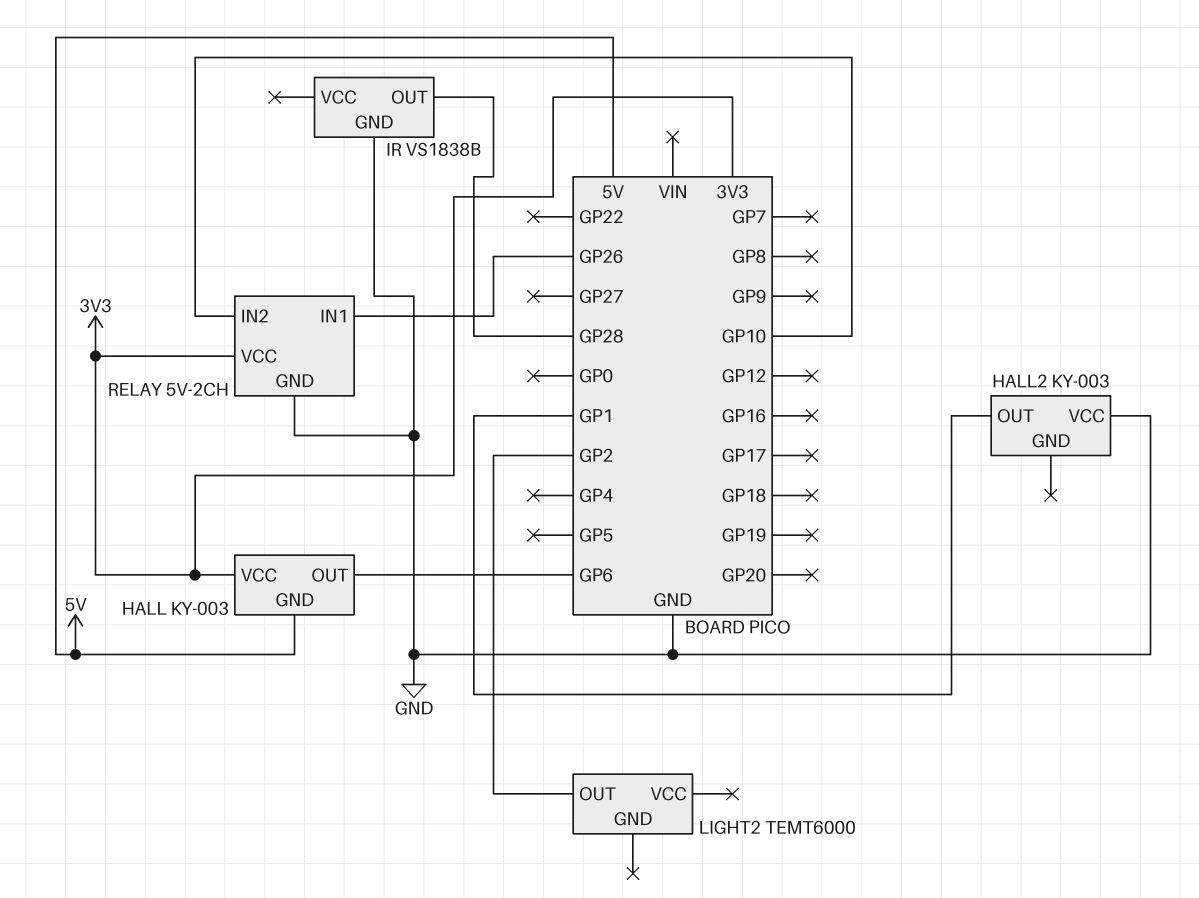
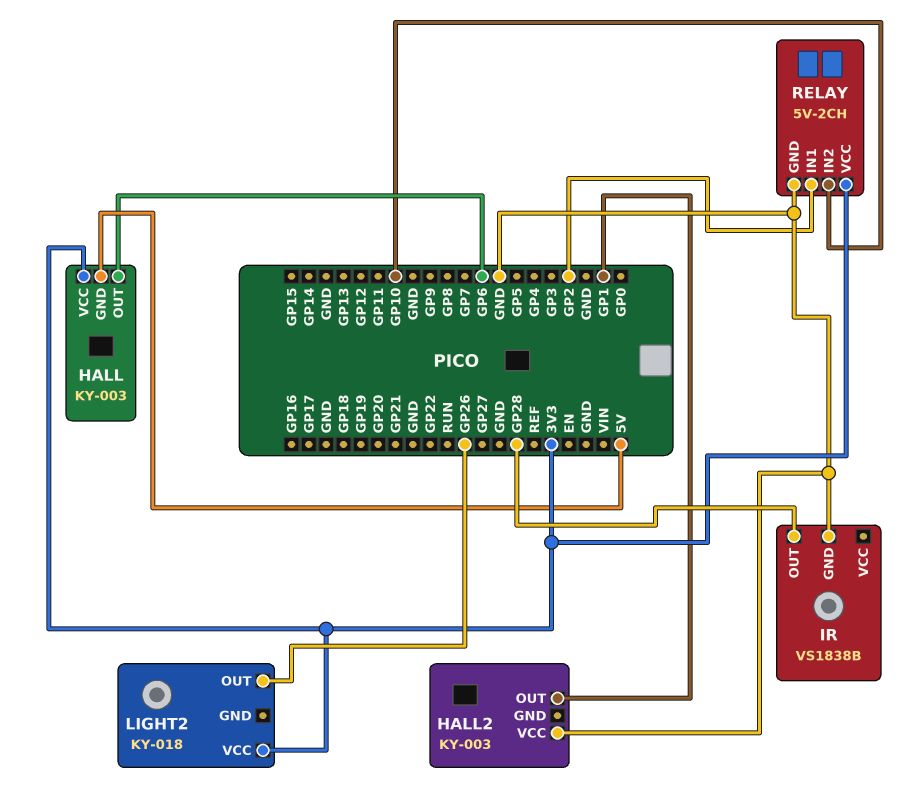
LIGHT2: TEMT6000 -> KY-018
LIGHT2 pin OUT: GP2 -> GP26
LIGHT2 pin VCC: none -> 3V3
RELAY pin IN1: GP26 -> GP2

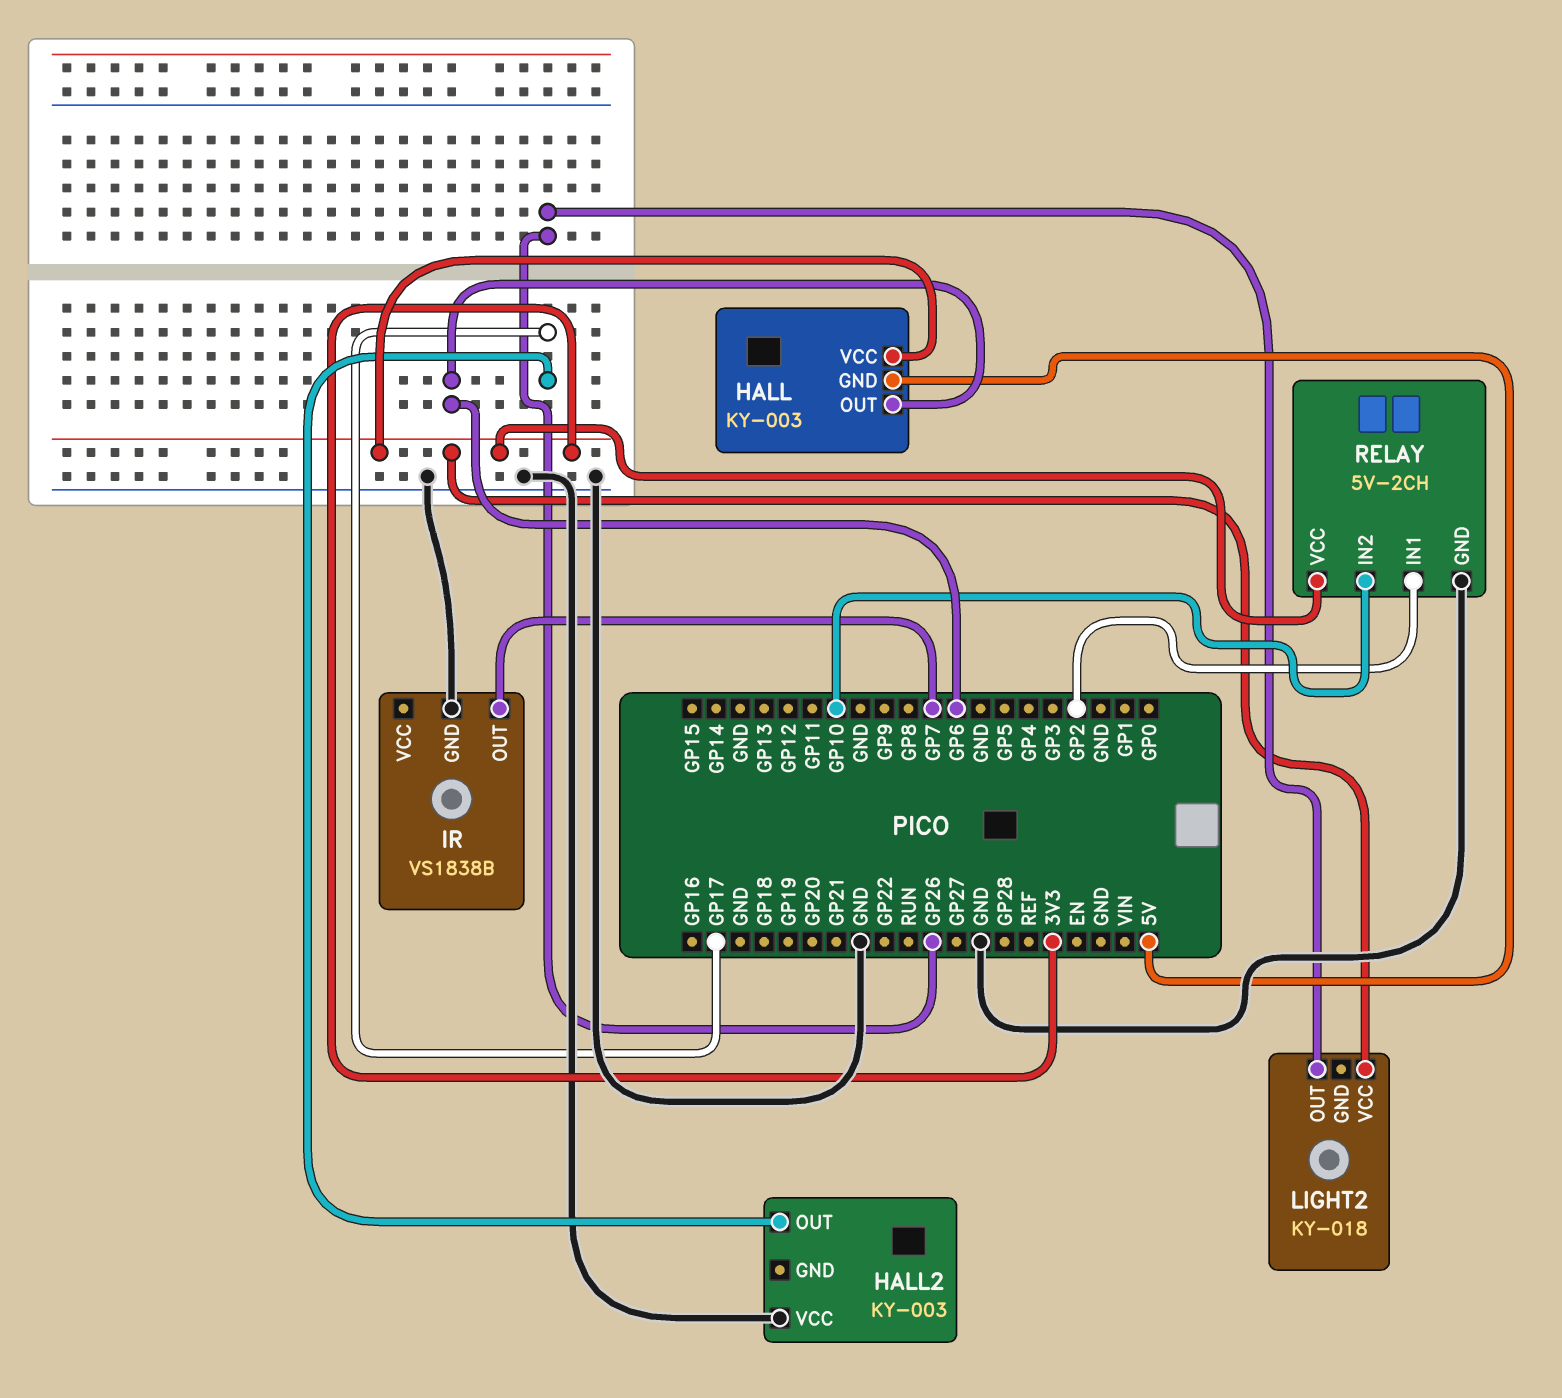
HALL2 pin OUT: GP1 -> GP17
IR pin OUT: GP28 -> GP7

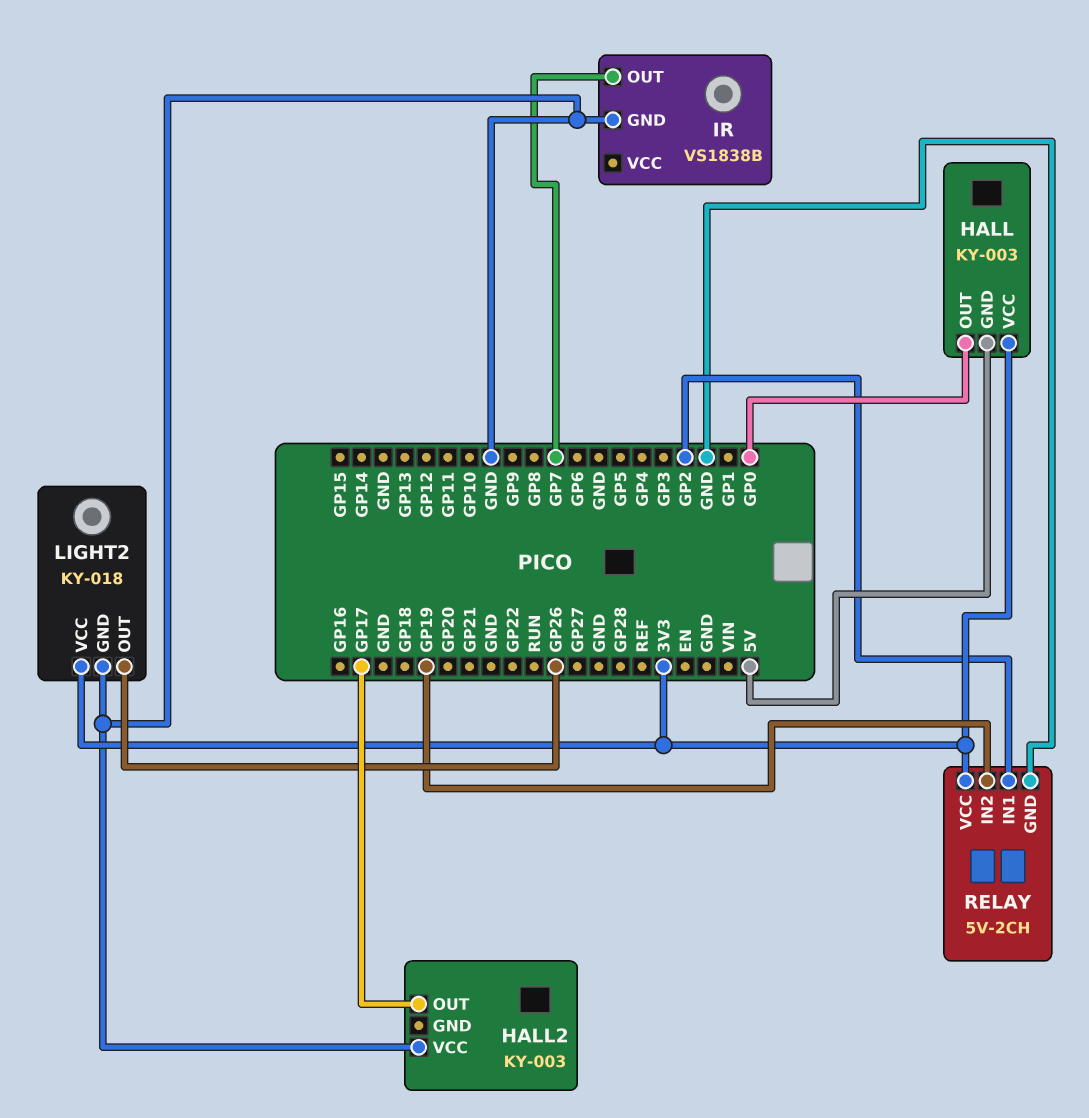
HALL pin OUT: GP6 -> GP0
LIGHT2 pin GND: none -> GND
RELAY pin IN2: GP10 -> GP19

